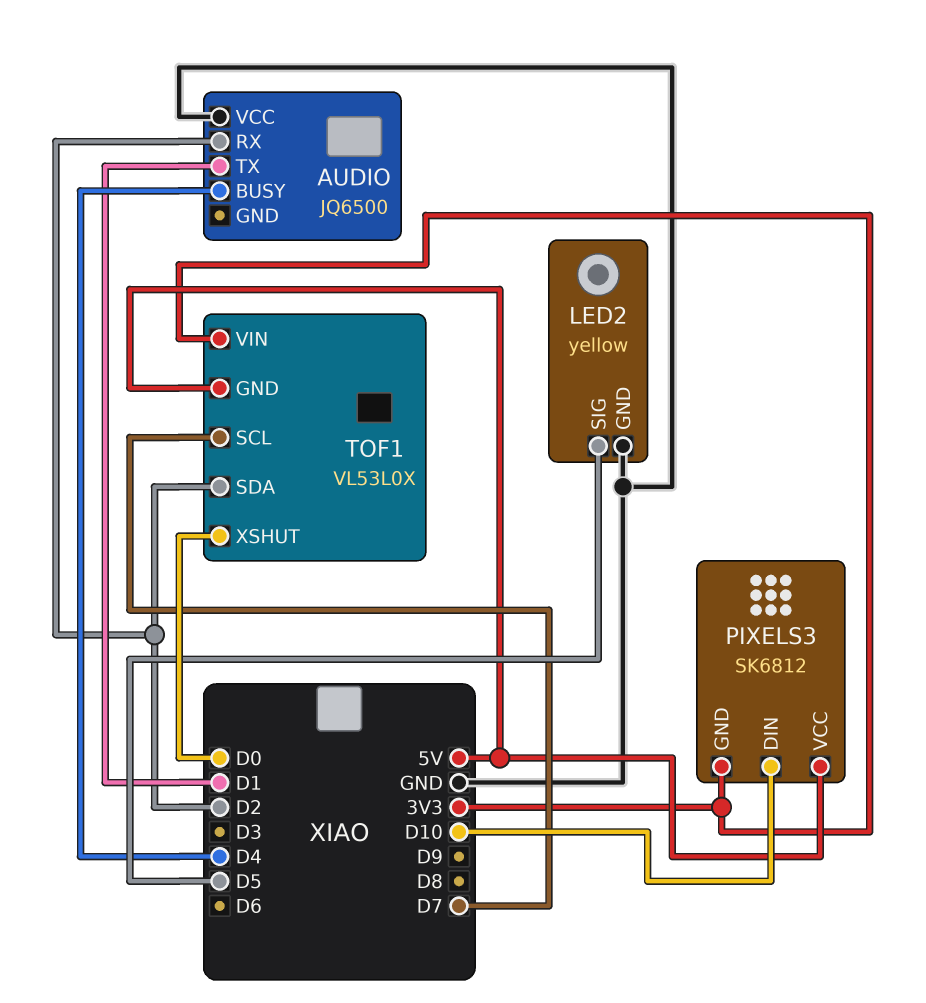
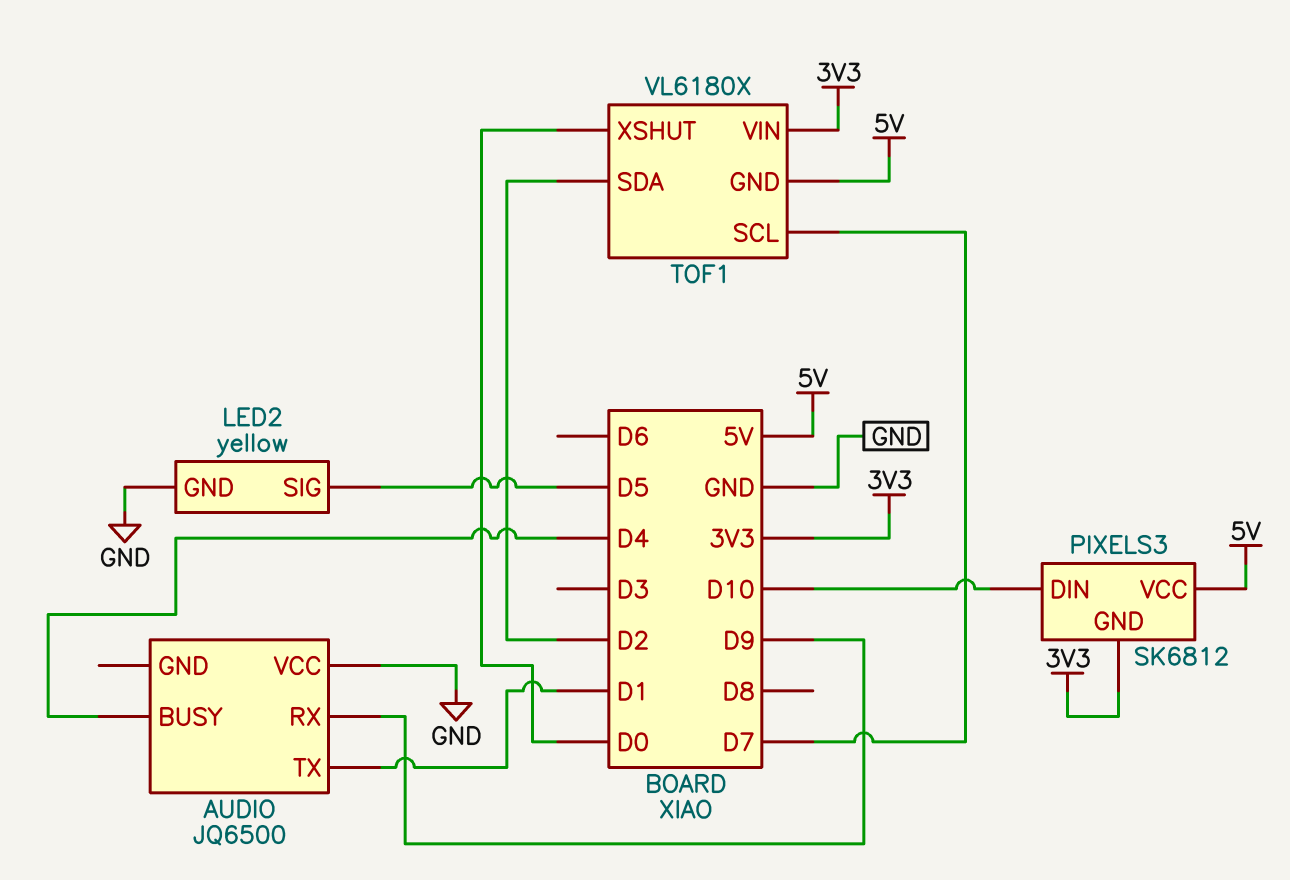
AUDIO pin RX: D2 -> D9
TOF1: VL53L0X -> VL6180X

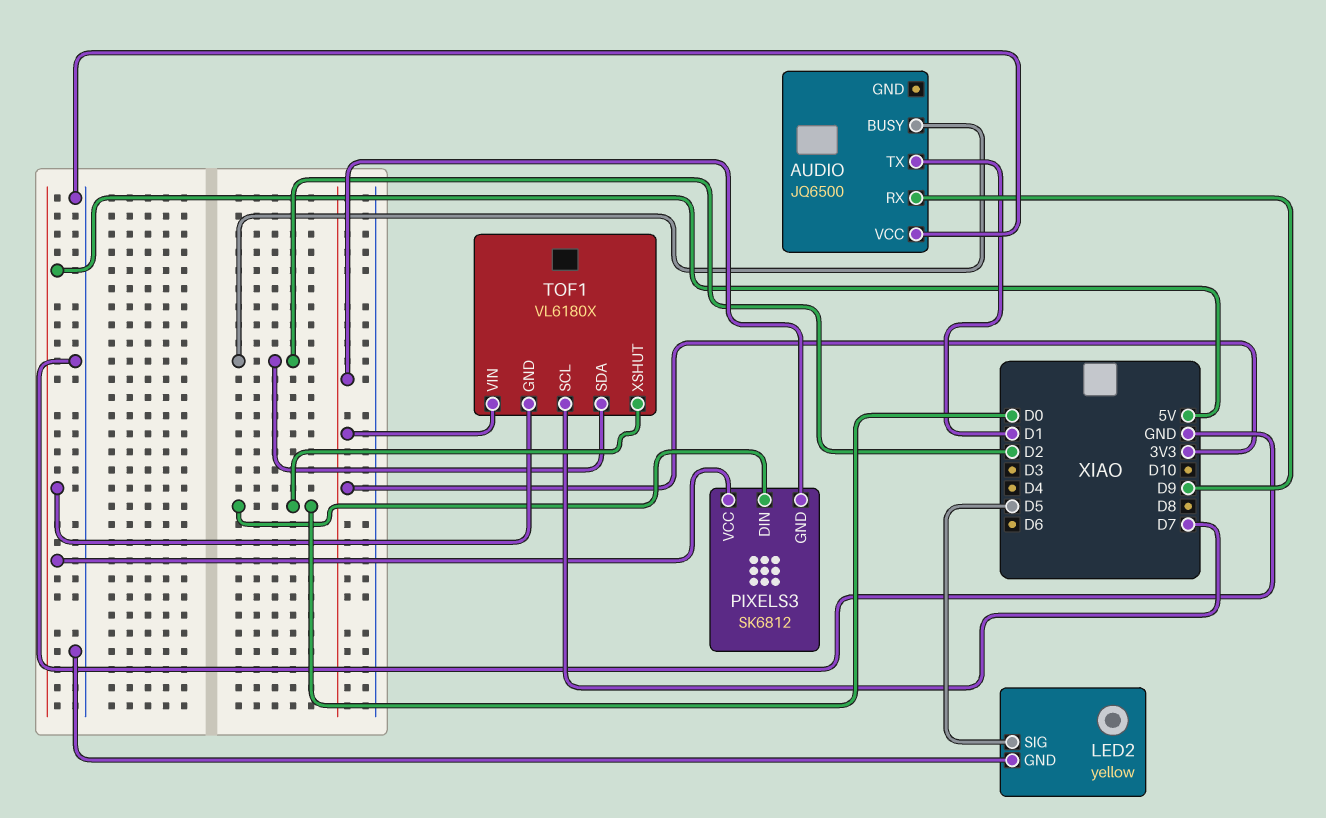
AUDIO pin BUSY: D4 -> D2
PIXELS3 pin DIN: D10 -> D0

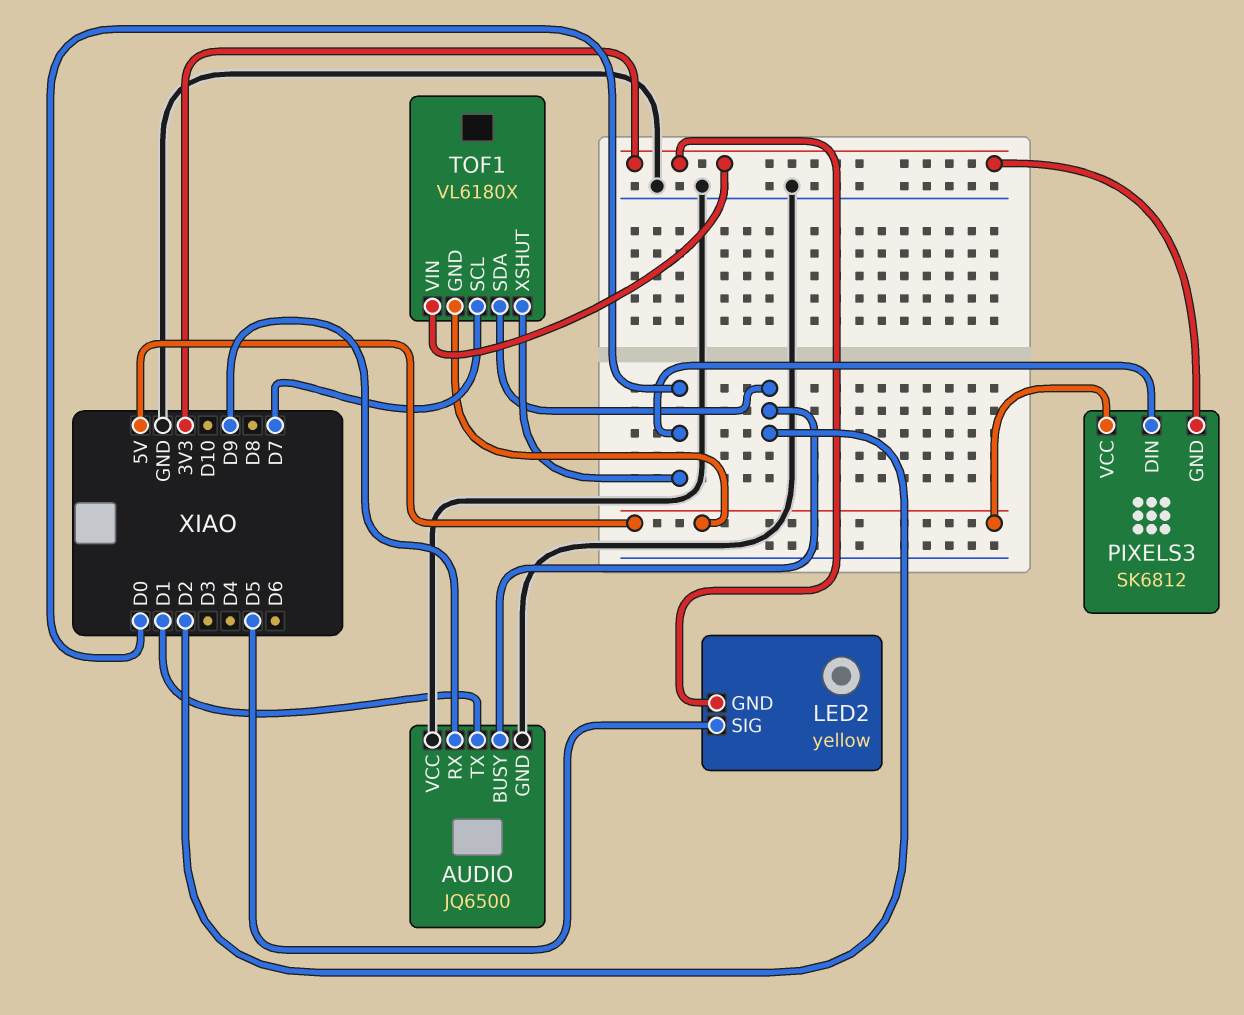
AUDIO pin GND: none -> GND
LED2 pin GND: GND -> 3V3

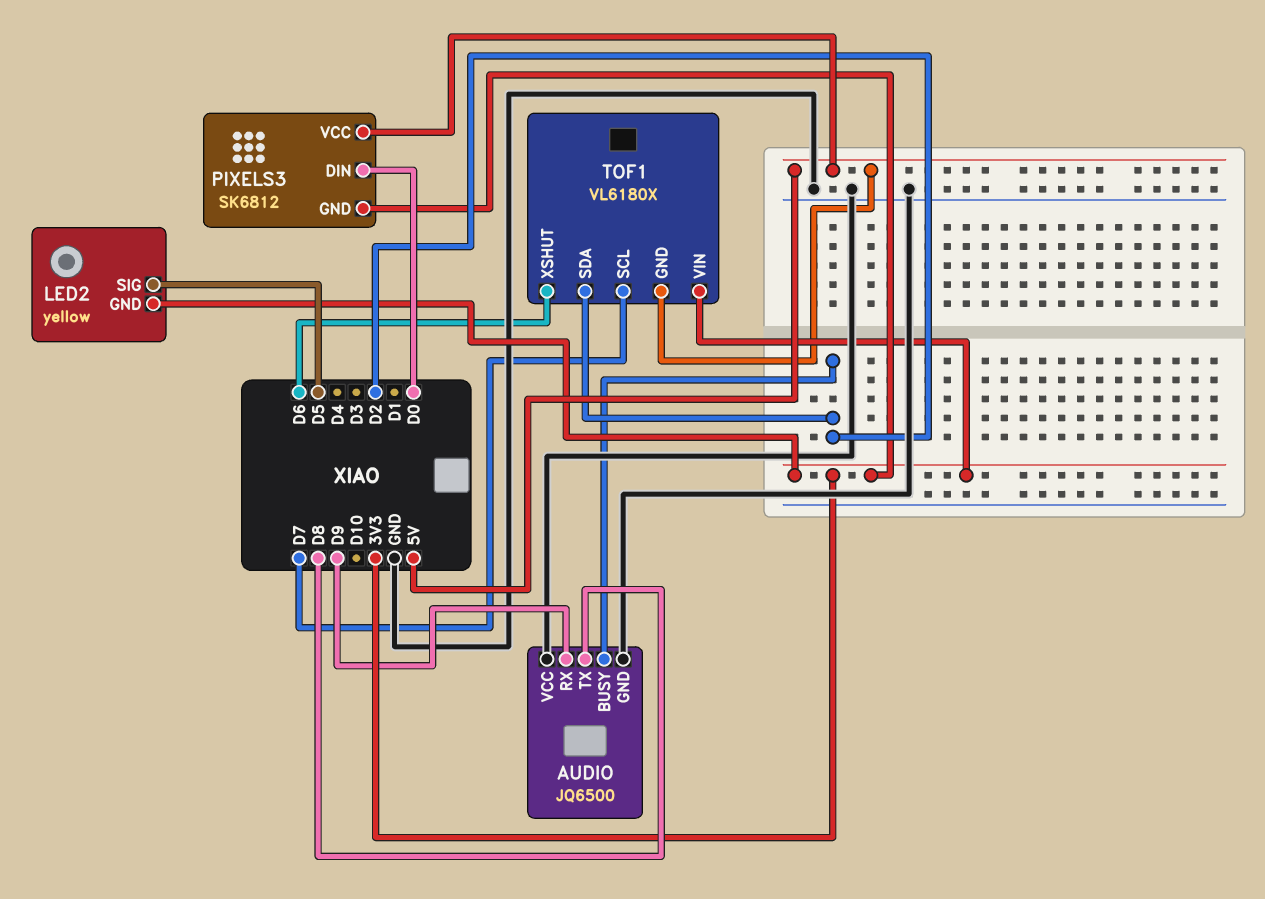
AUDIO pin TX: D1 -> D8
TOF1 pin XSHUT: D0 -> D6

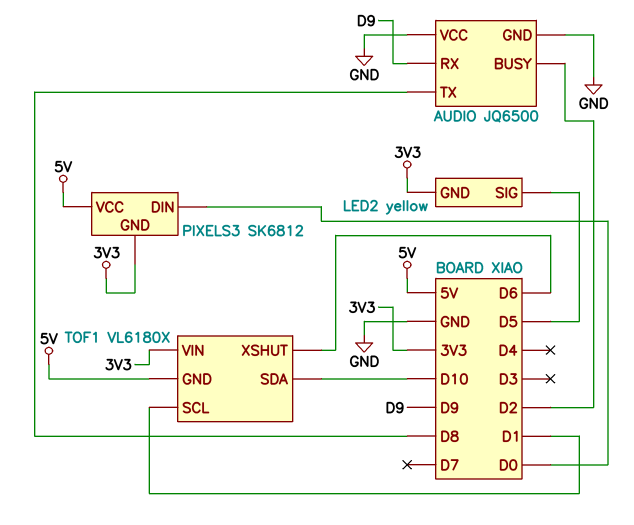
TOF1 pin SCL: D7 -> D1
TOF1 pin SDA: D2 -> D10

